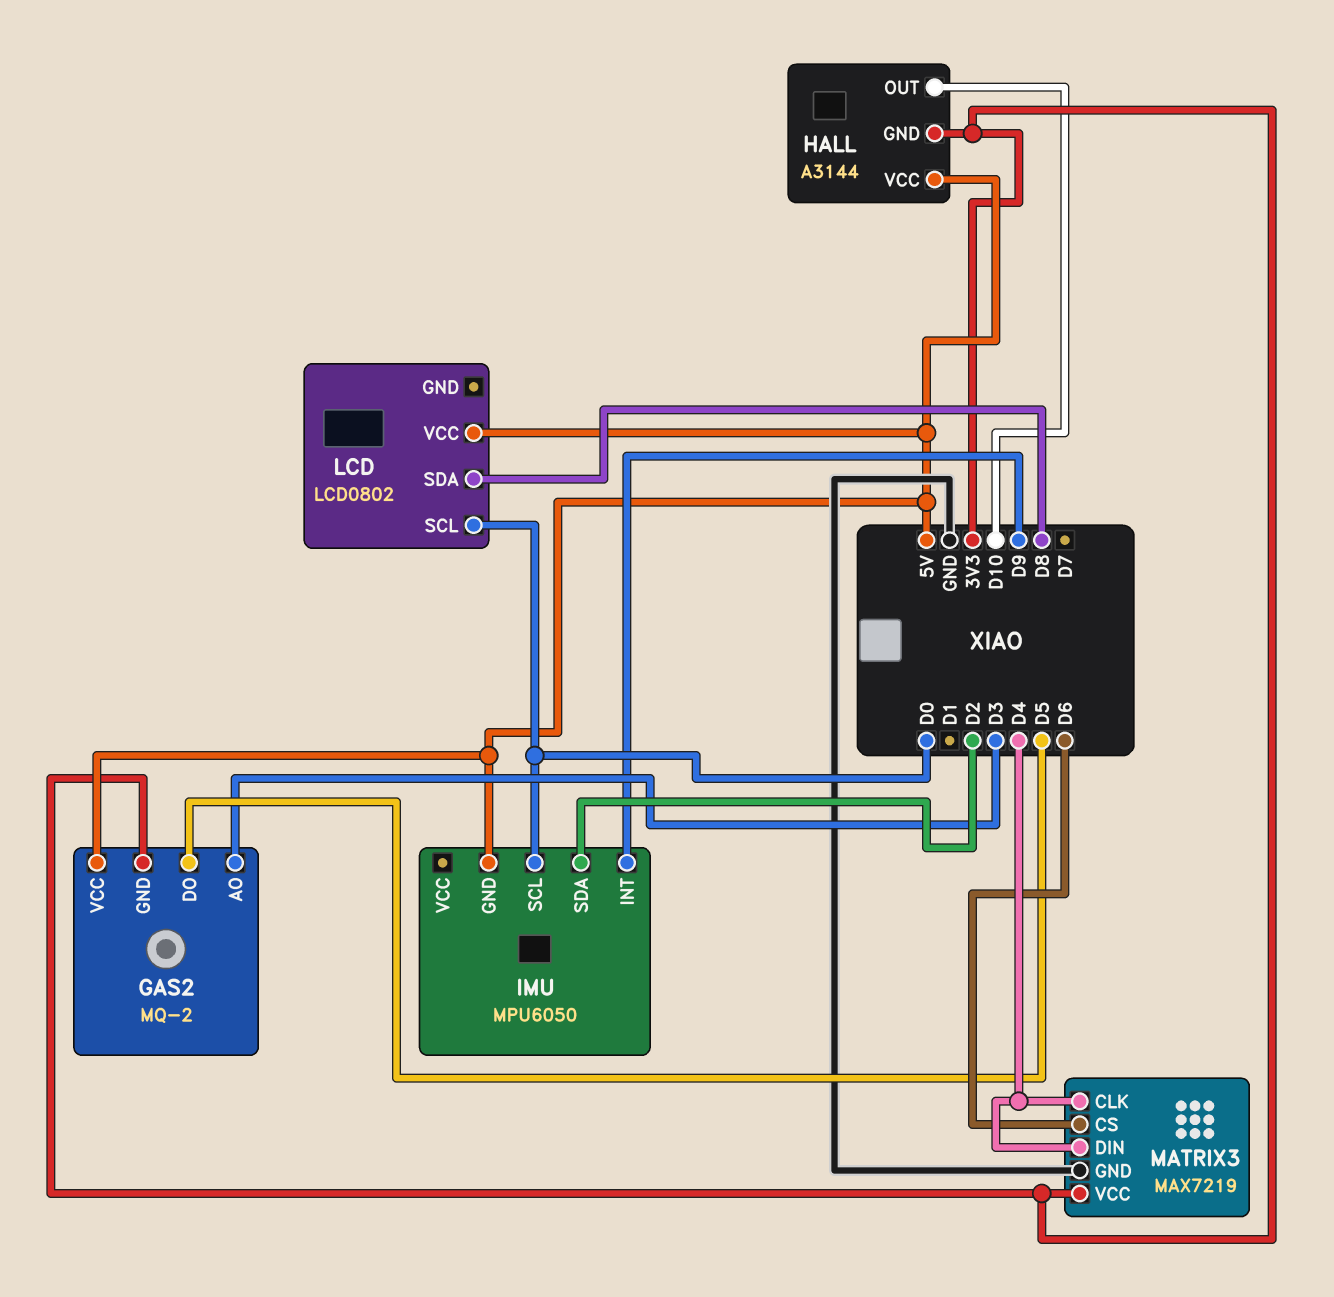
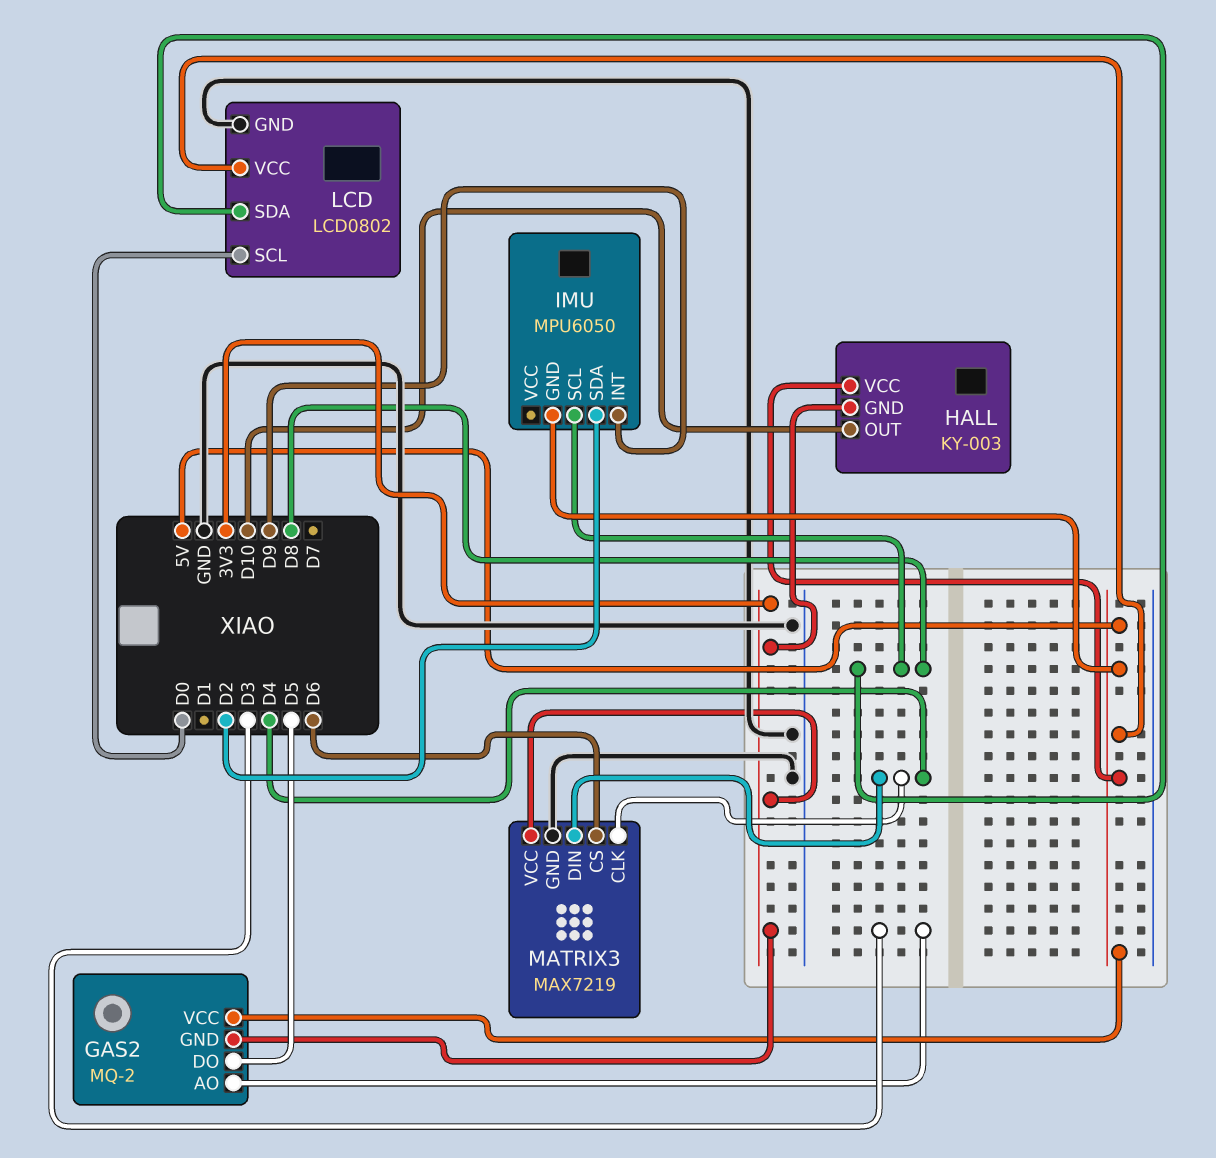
HALL: A3144 -> KY-003
IMU pin SCL: D0 -> D8
LCD pin GND: none -> GND

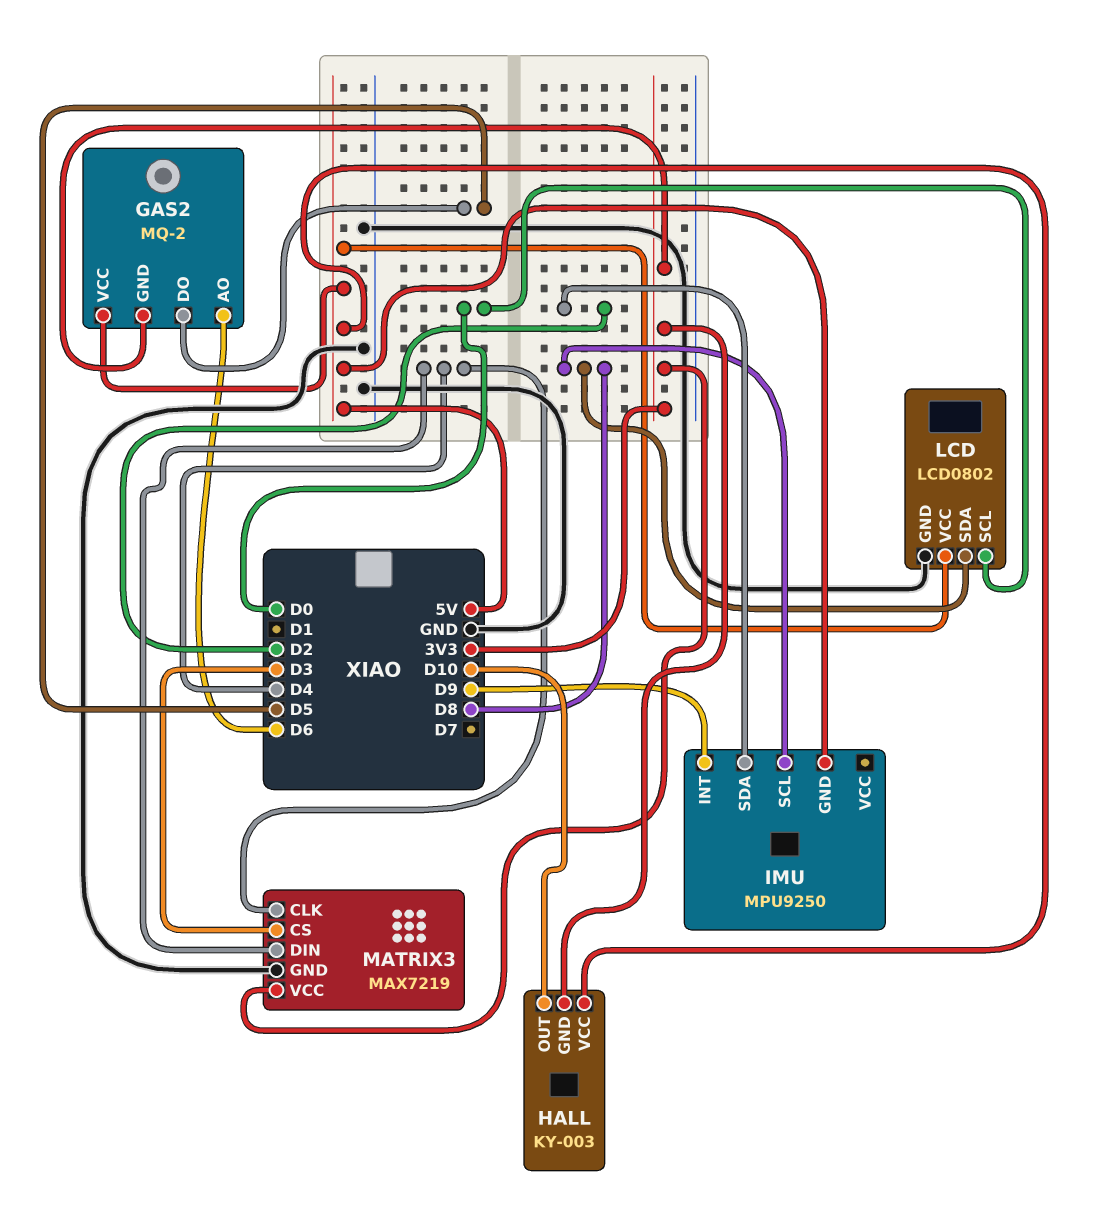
GAS2 pin AO: D3 -> D6
IMU: MPU6050 -> MPU9250
MATRIX3 pin CS: D6 -> D3

